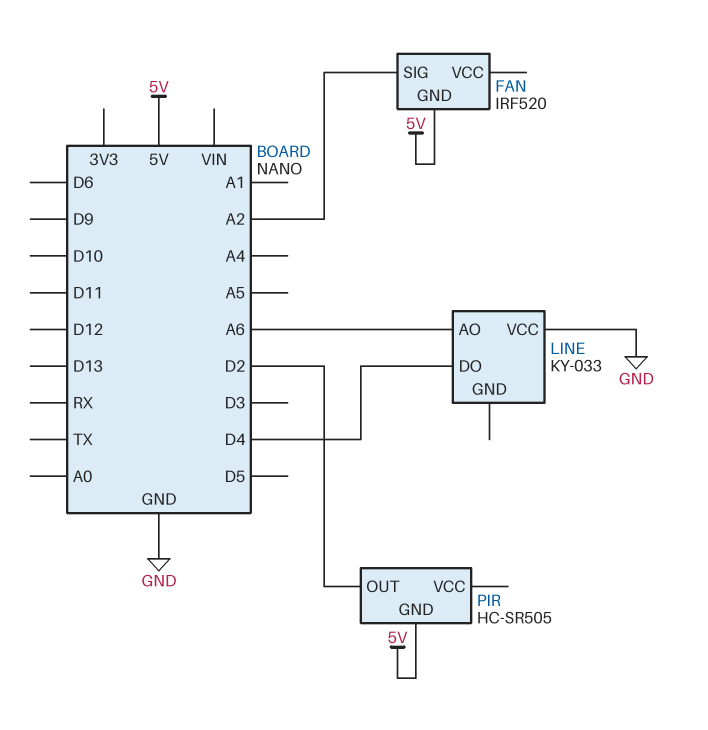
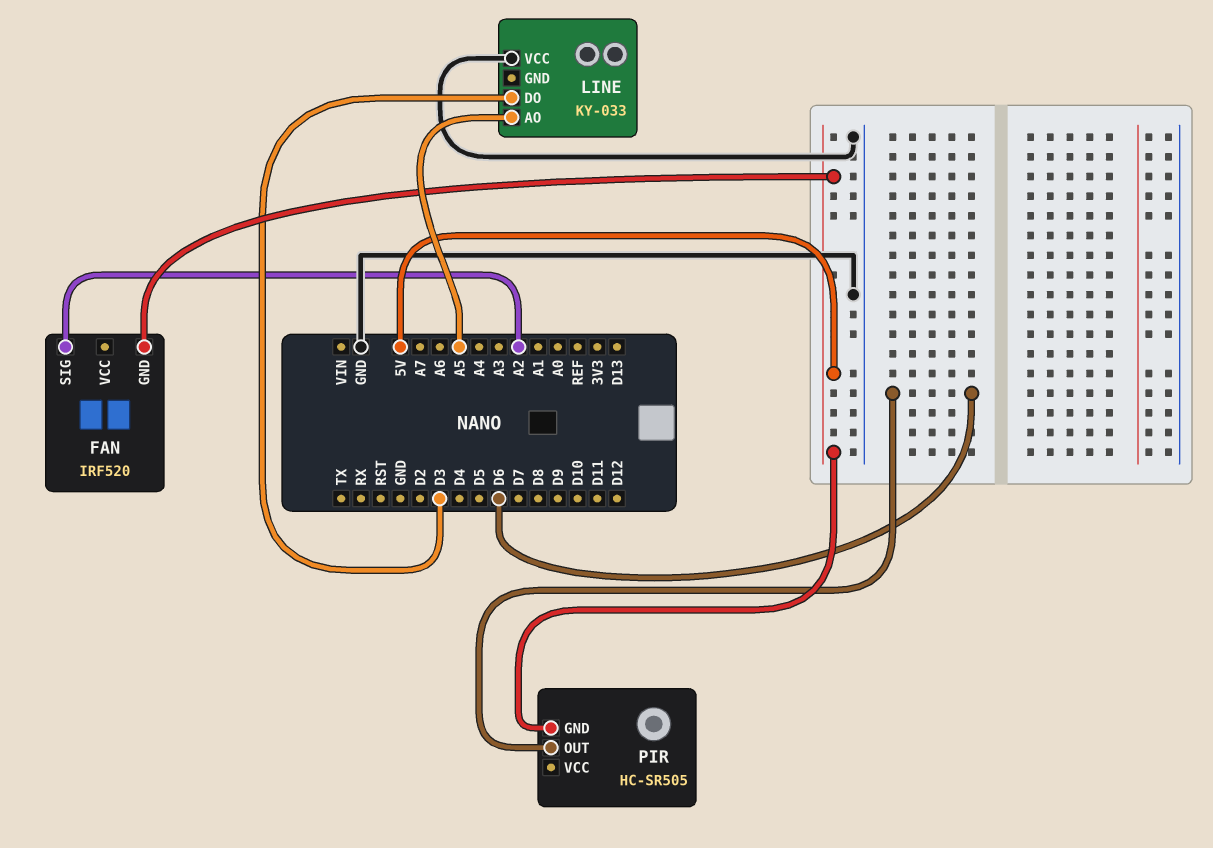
LINE pin AO: A6 -> A5
LINE pin DO: D4 -> D3
PIR pin OUT: D2 -> D6

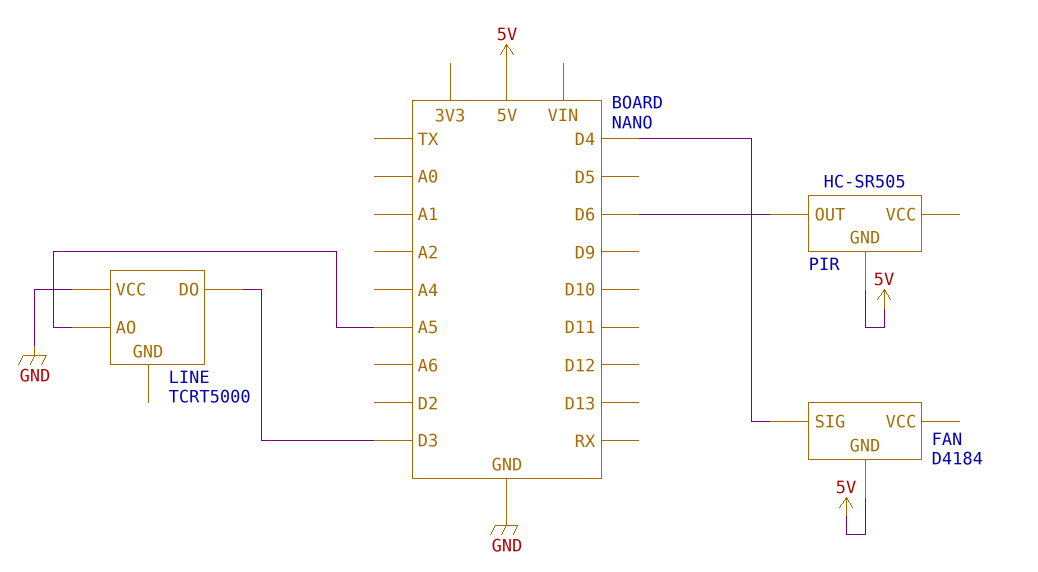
FAN: IRF520 -> D4184
FAN pin SIG: A2 -> D4
LINE: KY-033 -> TCRT5000

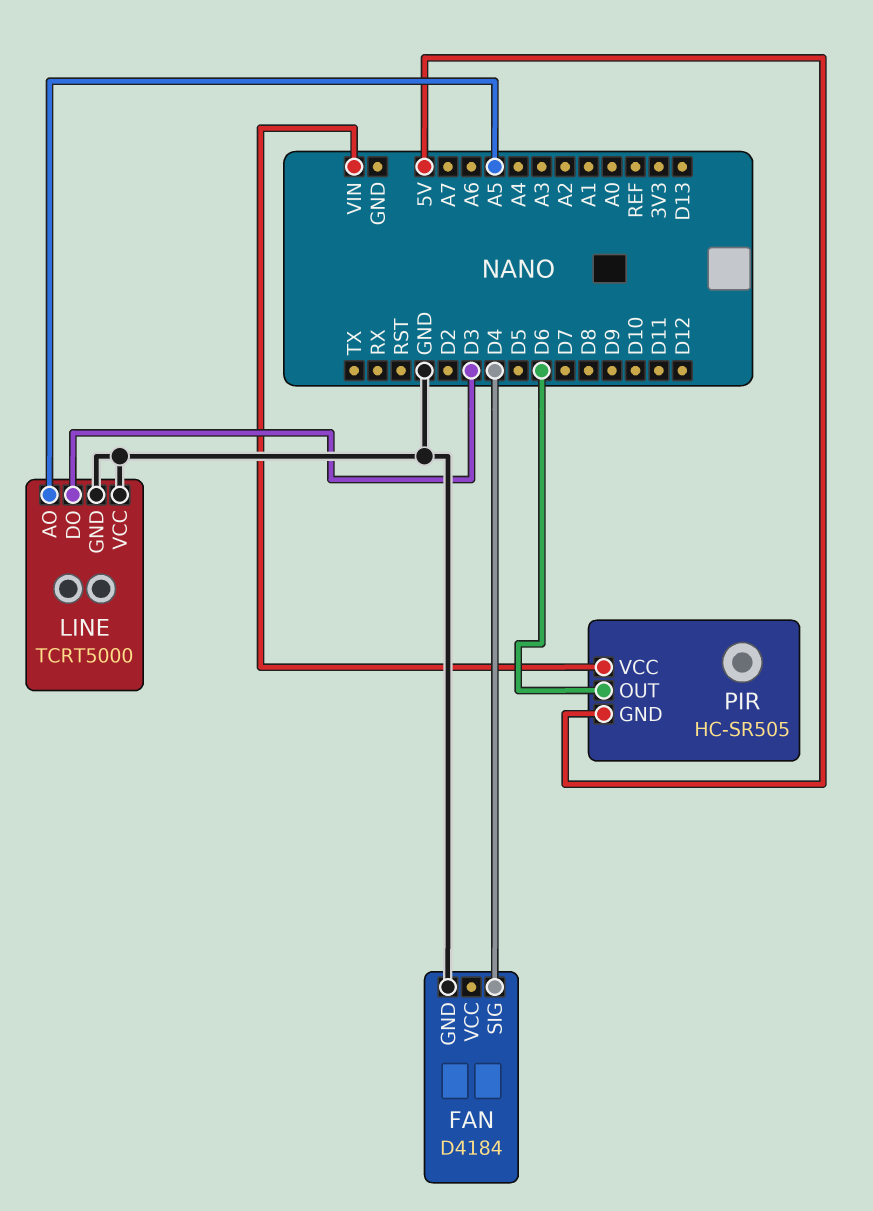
FAN pin GND: 5V -> GND
LINE pin GND: none -> GND
PIR pin VCC: none -> VIN

